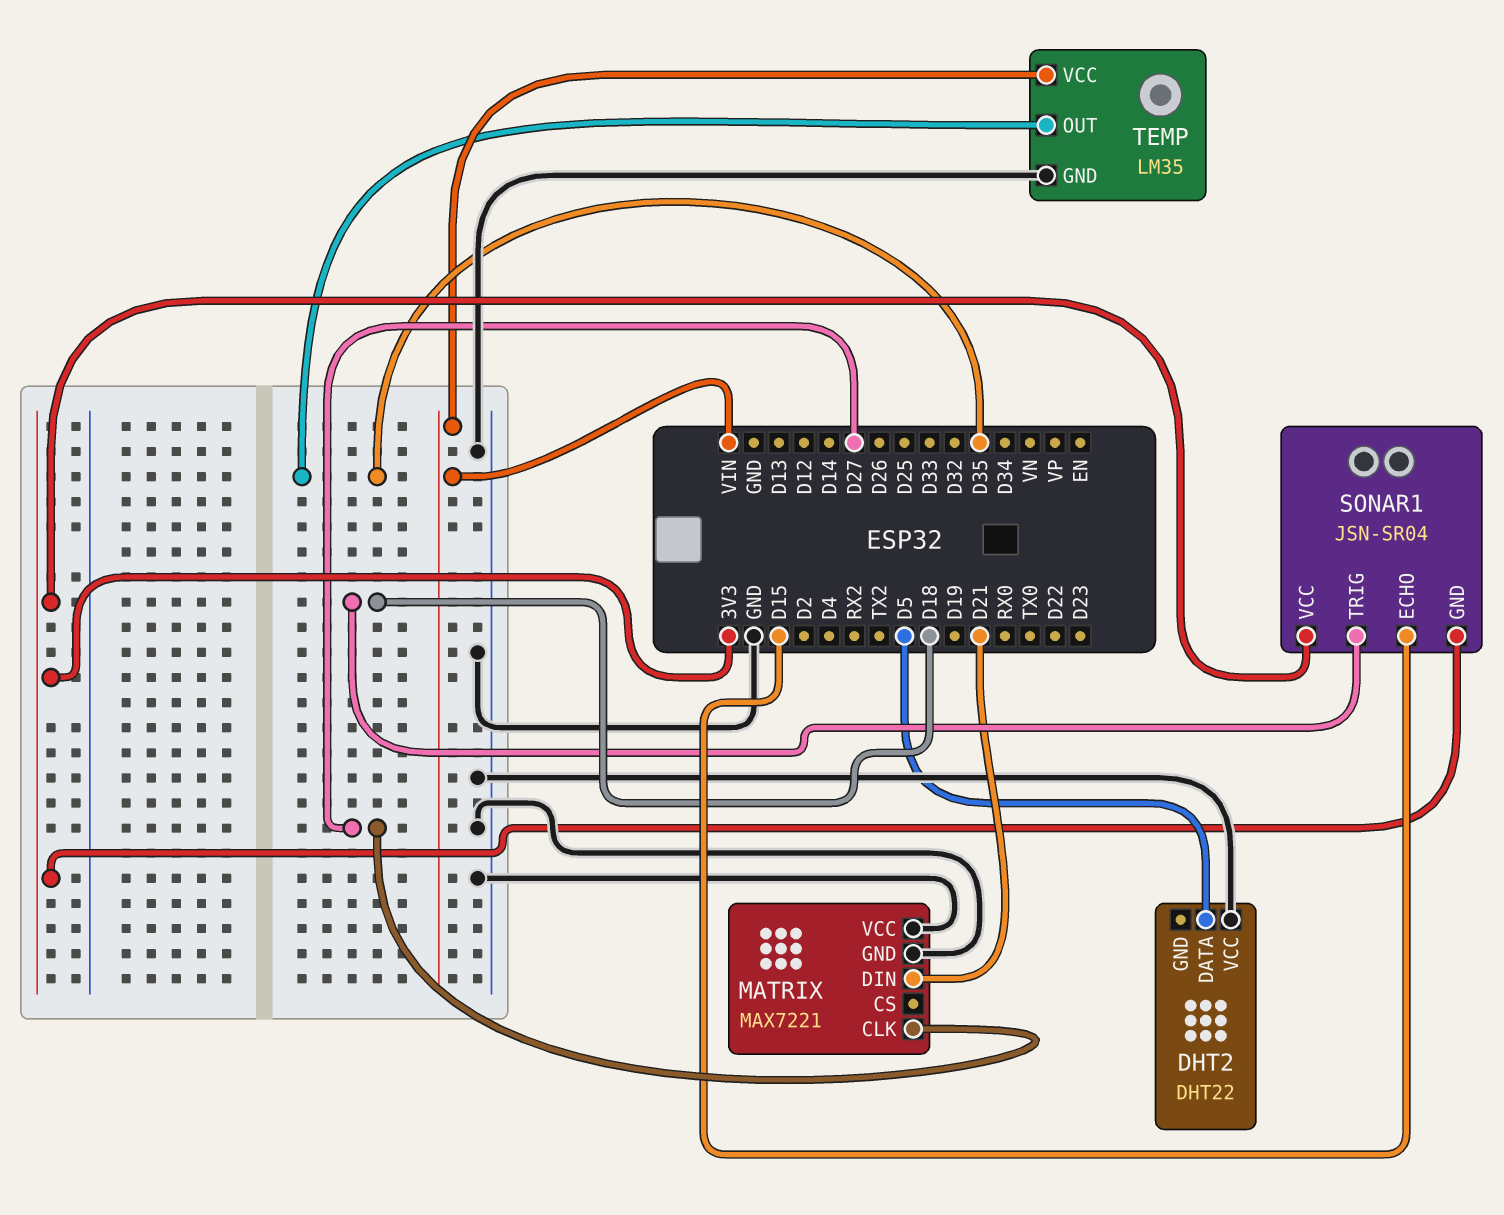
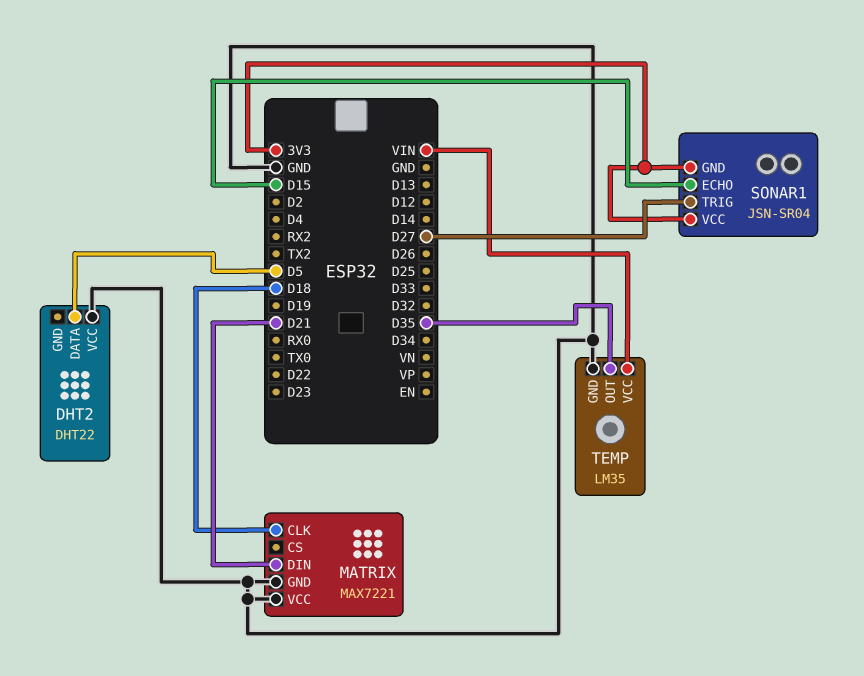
MATRIX pin CLK: D27 -> D18
SONAR1 pin TRIG: D18 -> D27

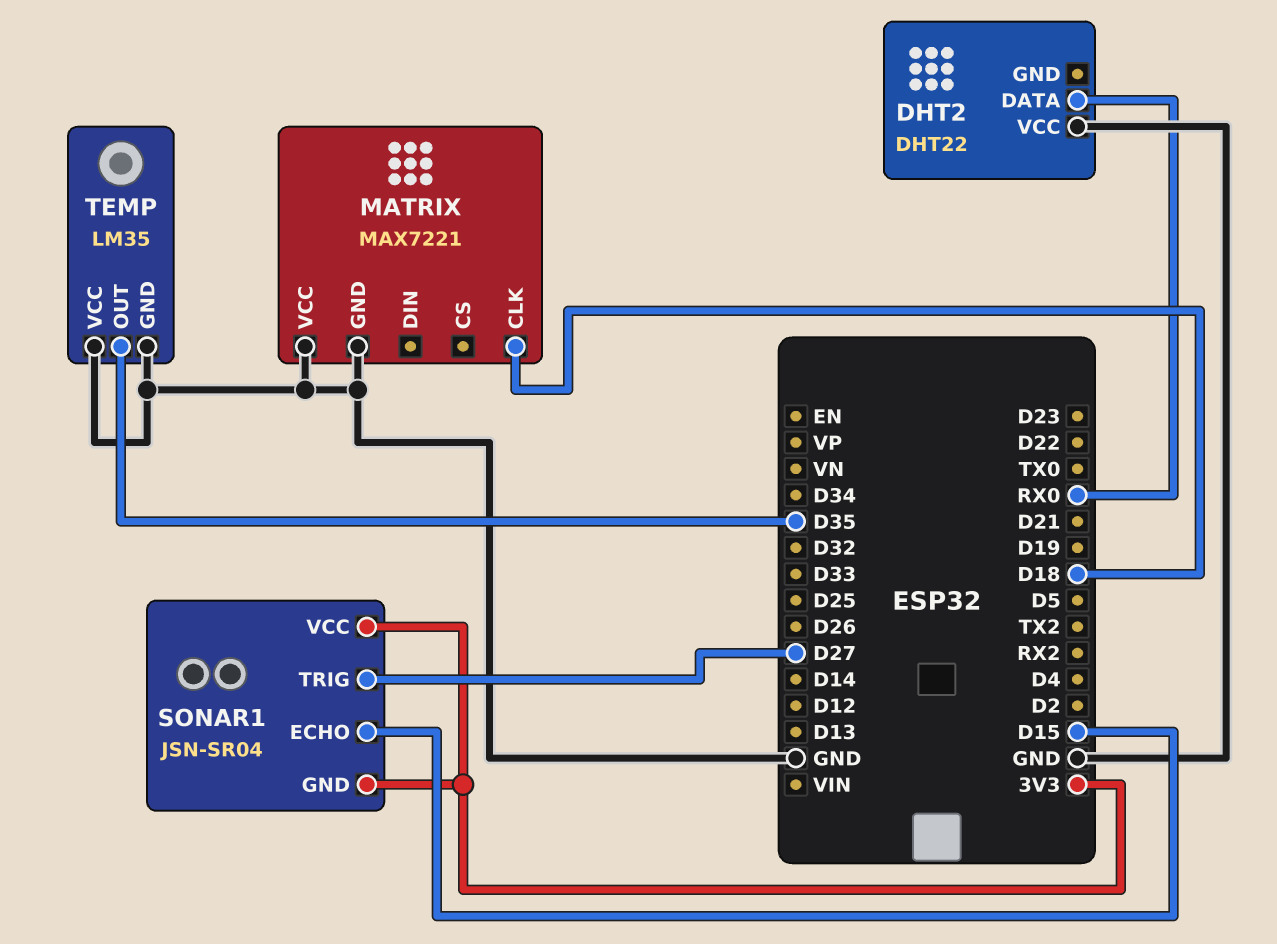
DHT2 pin DATA: D5 -> RX0
MATRIX pin DIN: D21 -> none
TEMP pin VCC: VIN -> GND

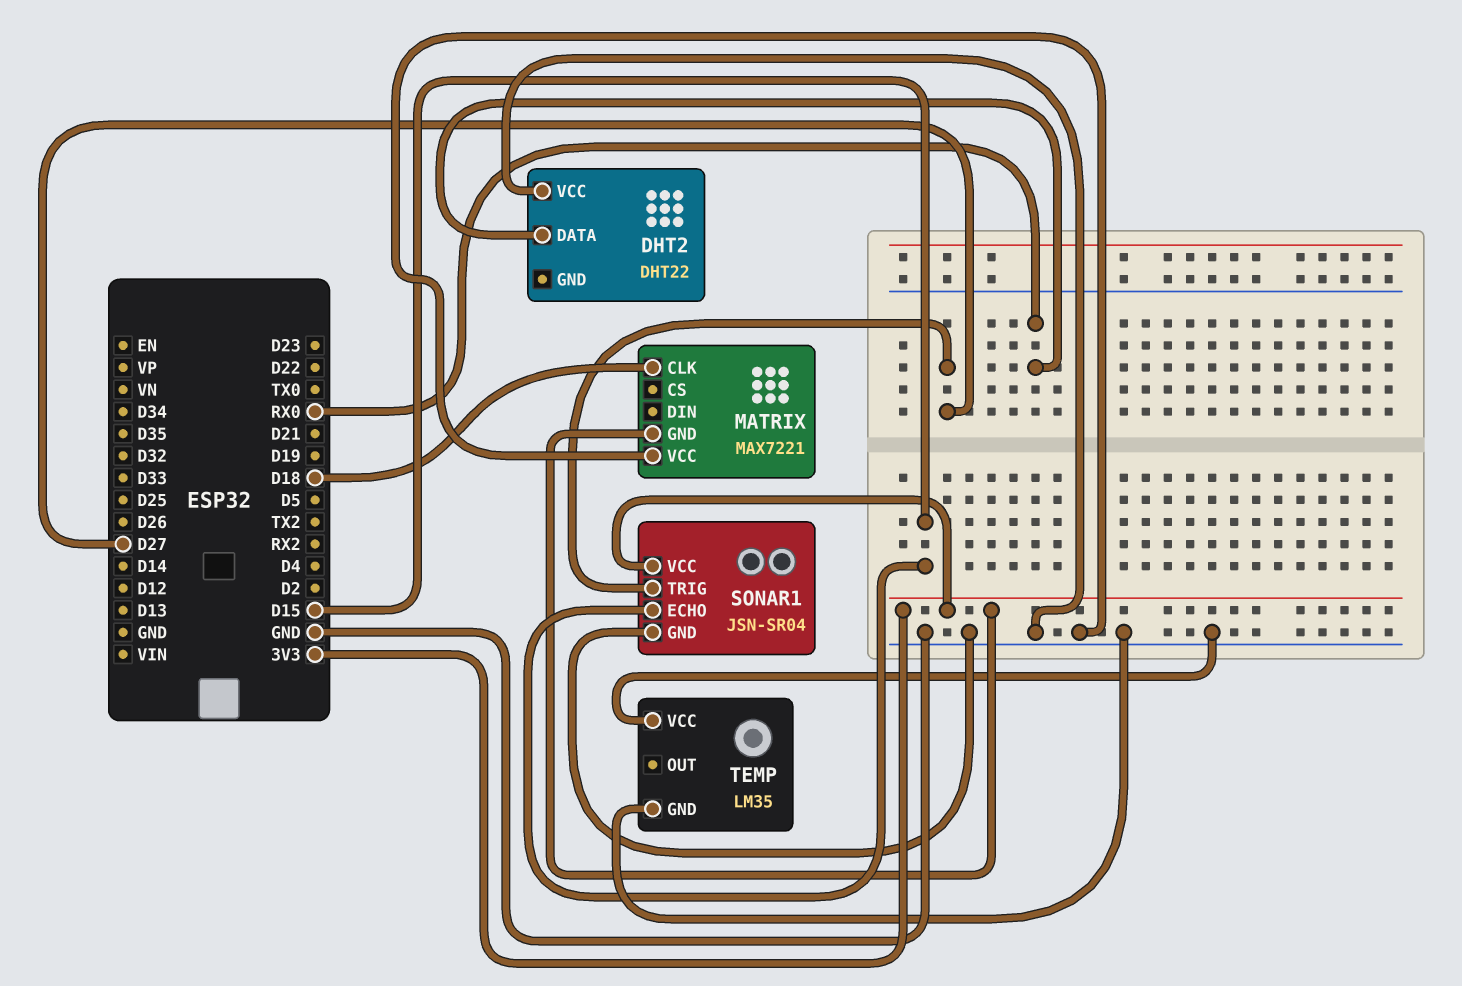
MATRIX pin GND: GND -> 3V3
SONAR1 pin GND: 3V3 -> GND
TEMP pin OUT: D35 -> none

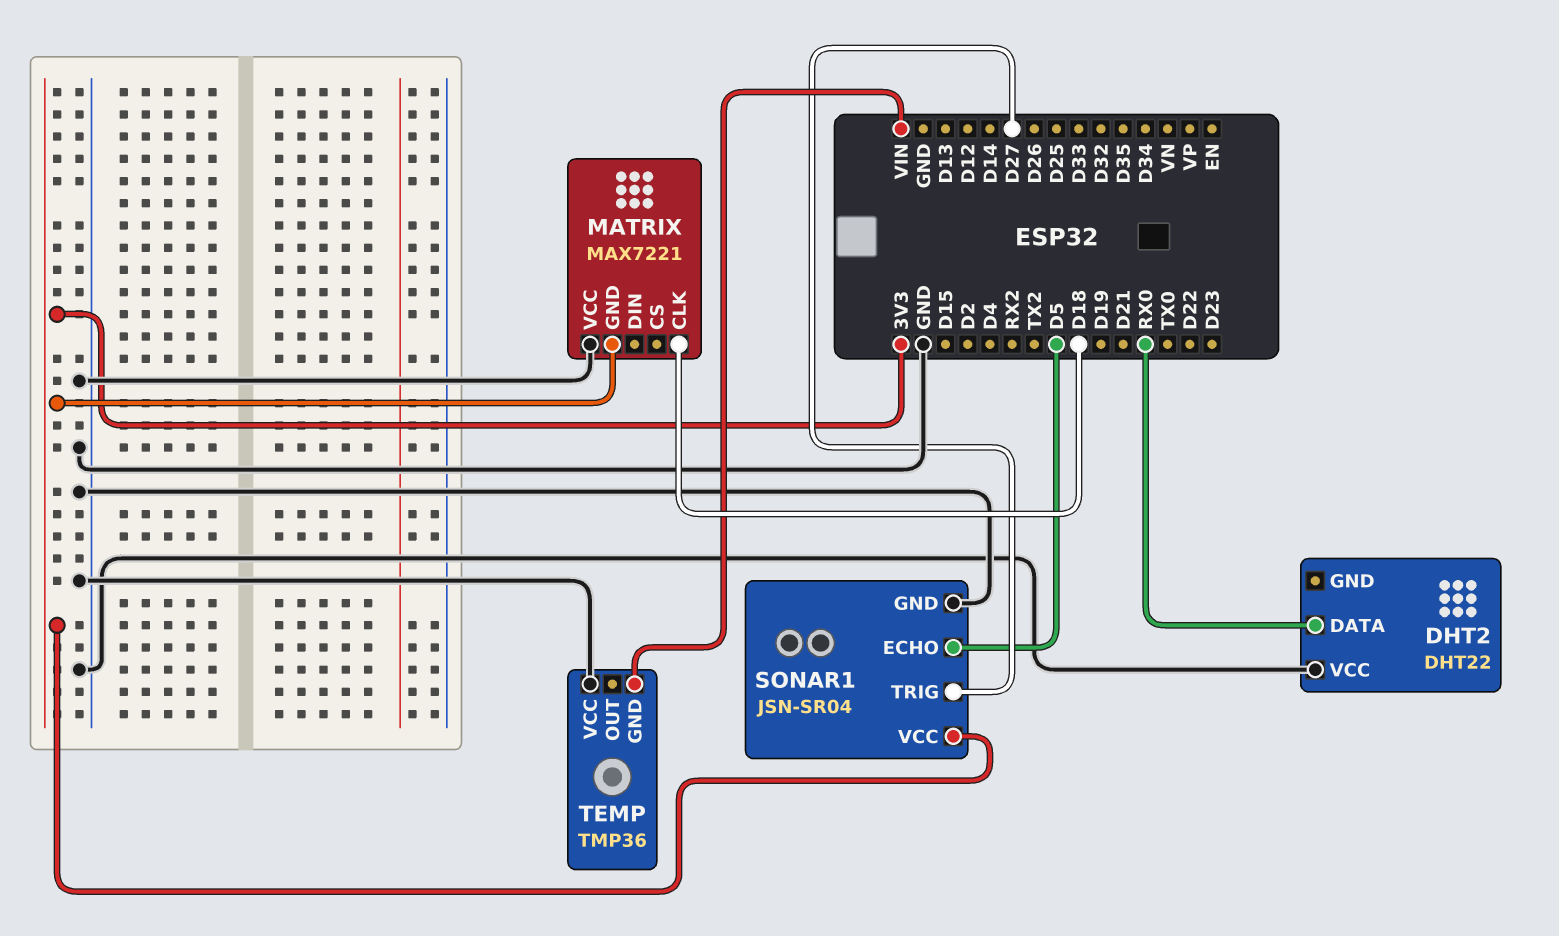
SONAR1 pin ECHO: D15 -> D5
TEMP: LM35 -> TMP36
TEMP pin GND: GND -> VIN

